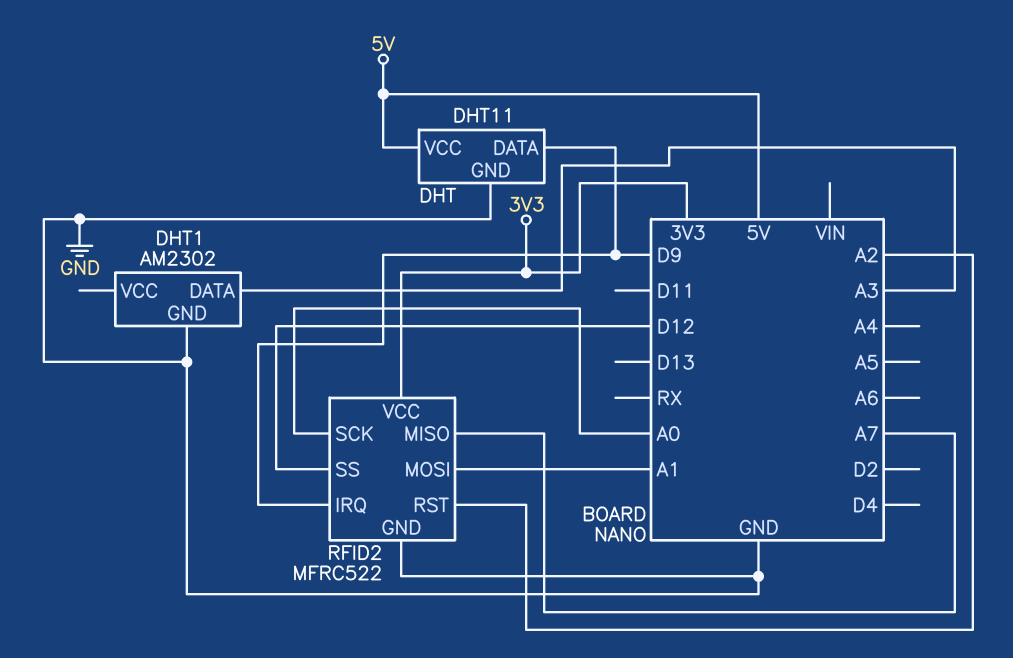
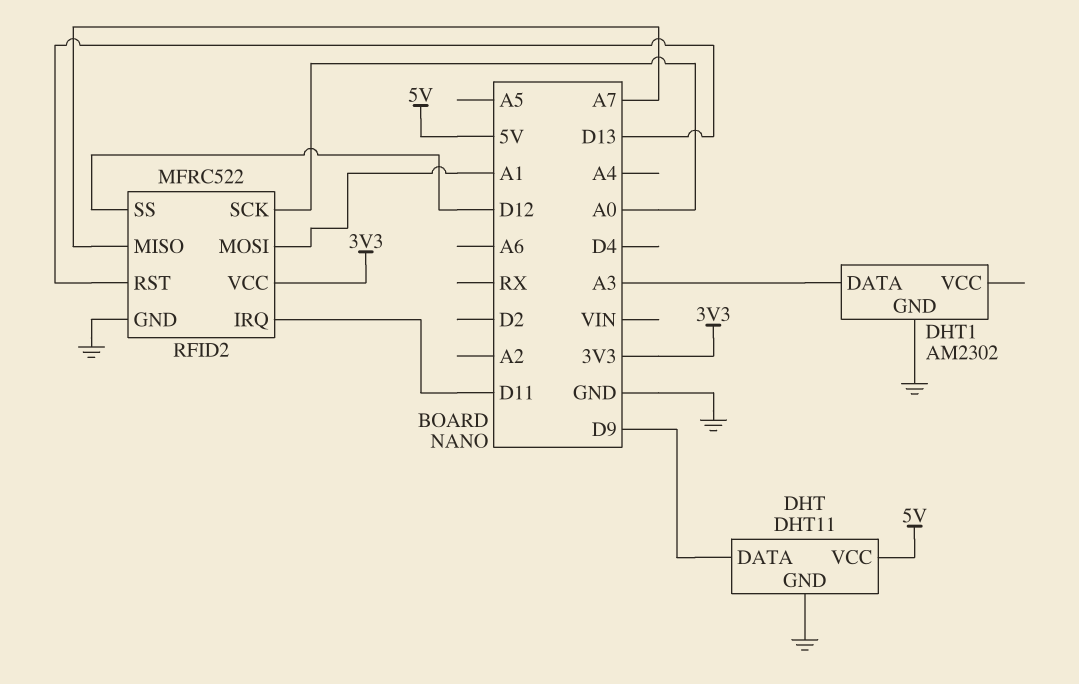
RFID2 pin IRQ: D9 -> D11
RFID2 pin RST: A2 -> D13

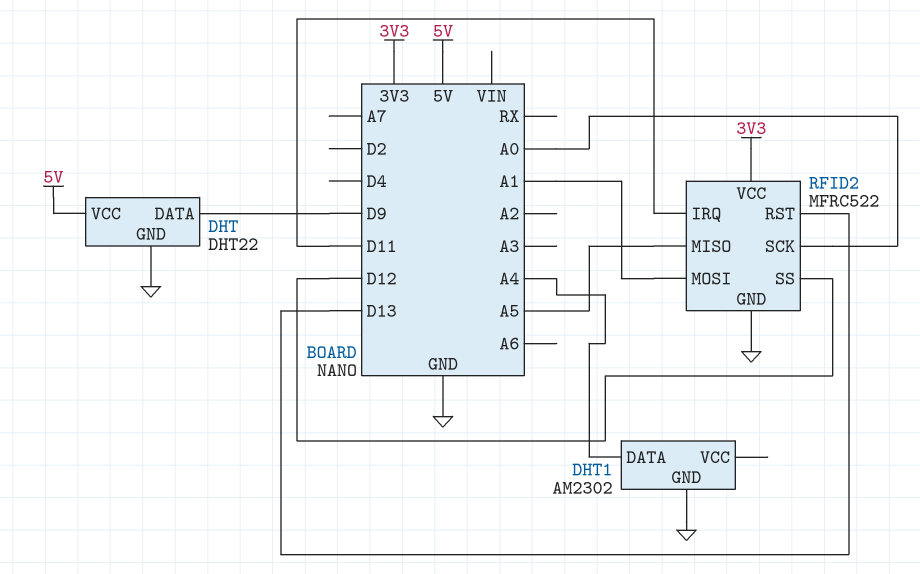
DHT: DHT11 -> DHT22
DHT1 pin DATA: A3 -> A4
RFID2 pin MISO: A7 -> A5

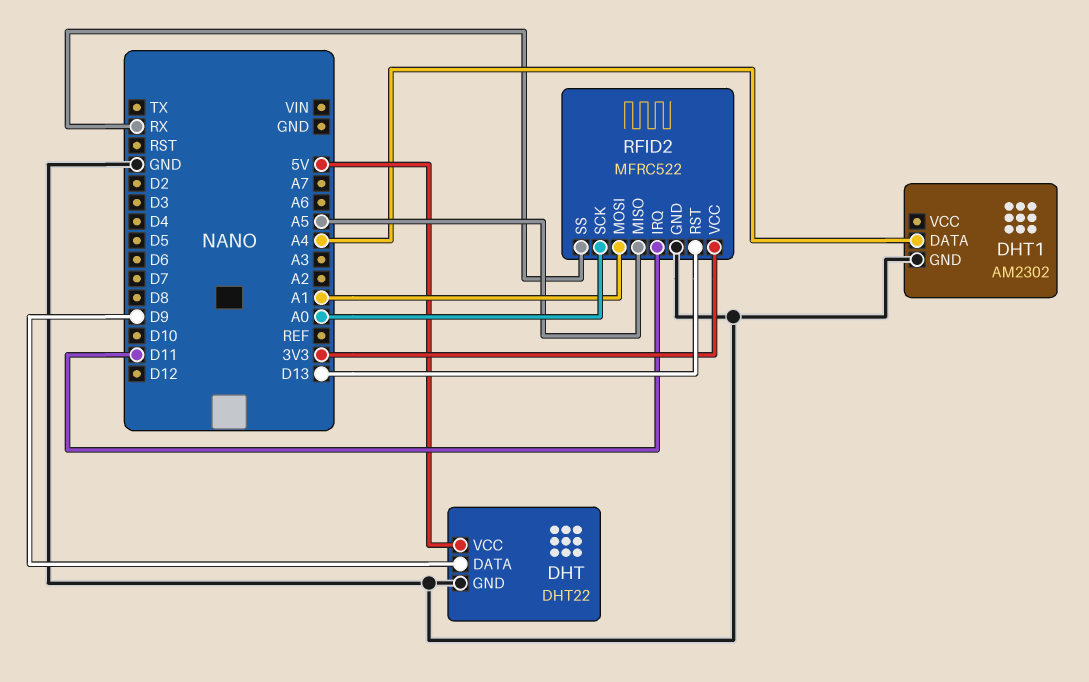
RFID2 pin SS: D12 -> RX

